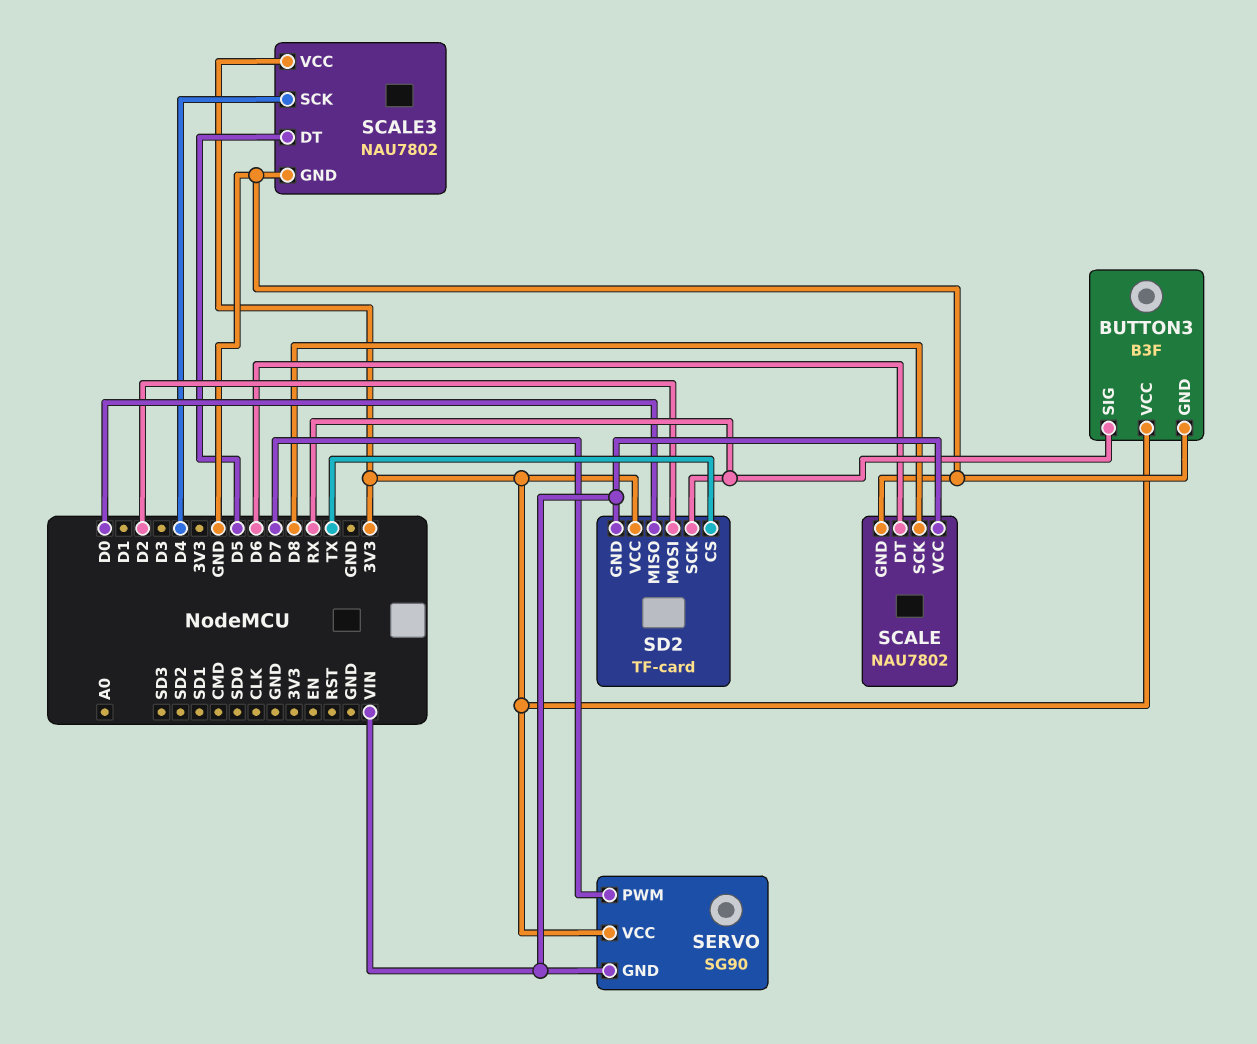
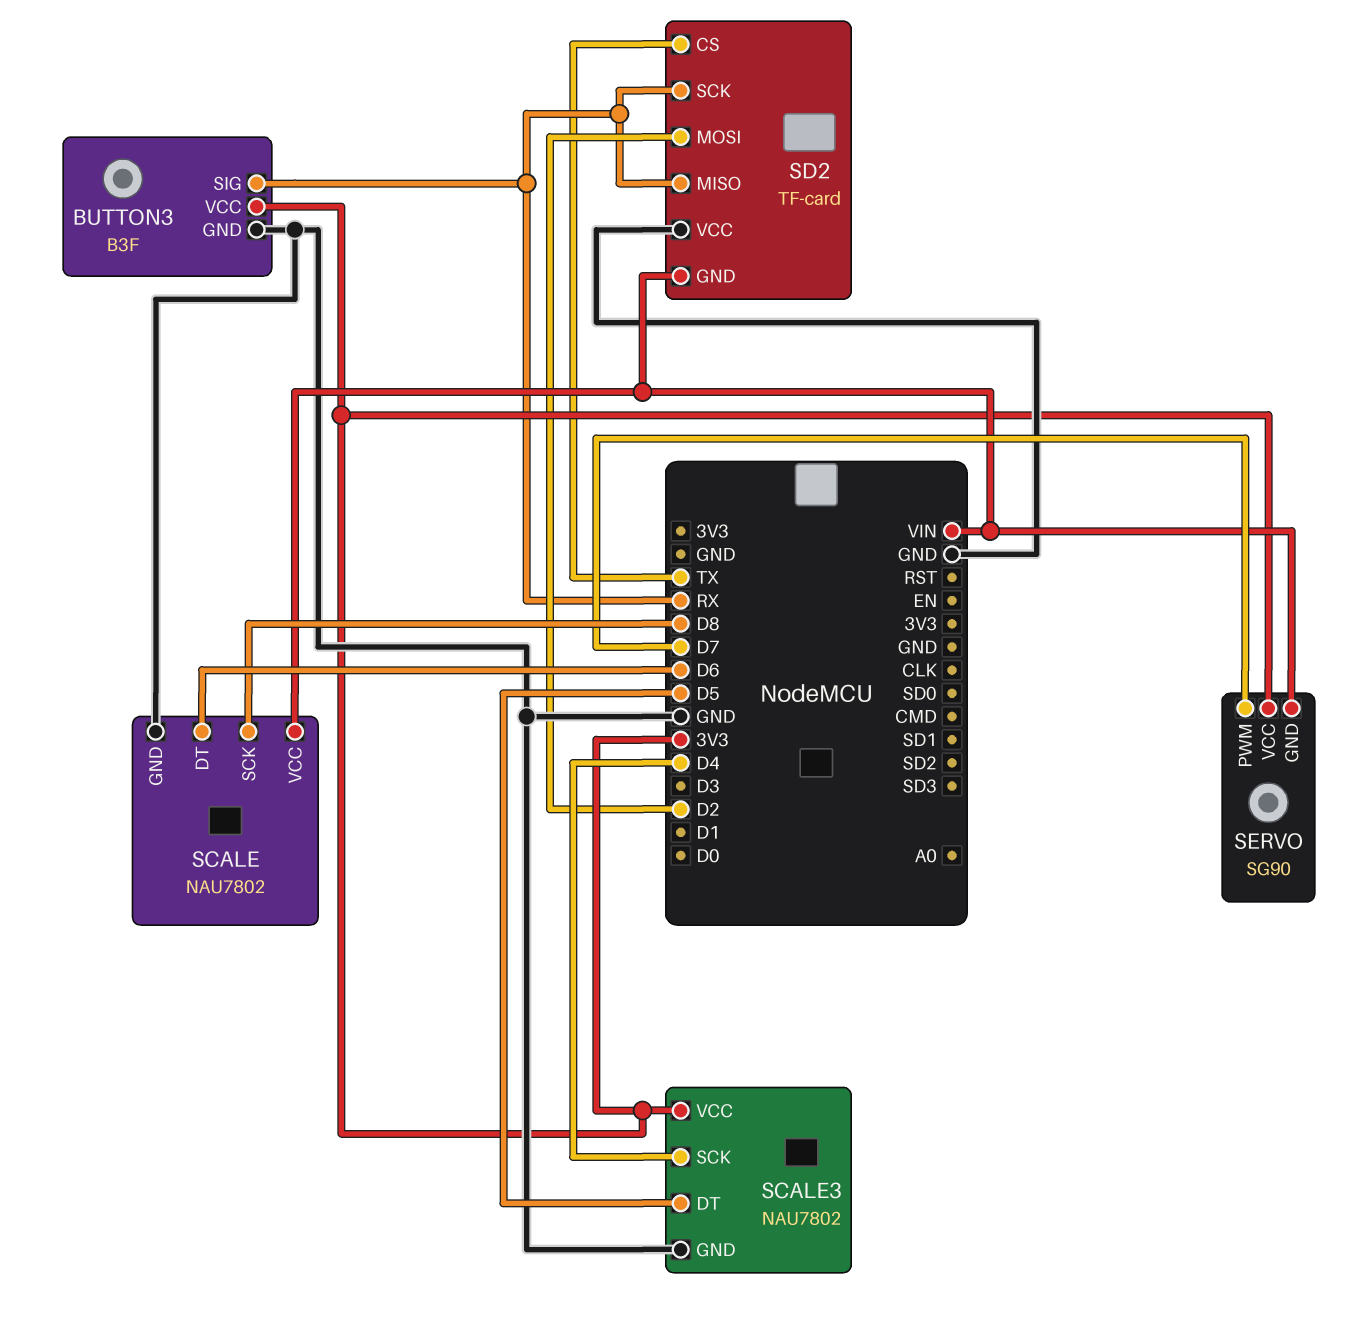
SD2 pin MISO: D0 -> RX
SD2 pin VCC: 3V3 -> GND

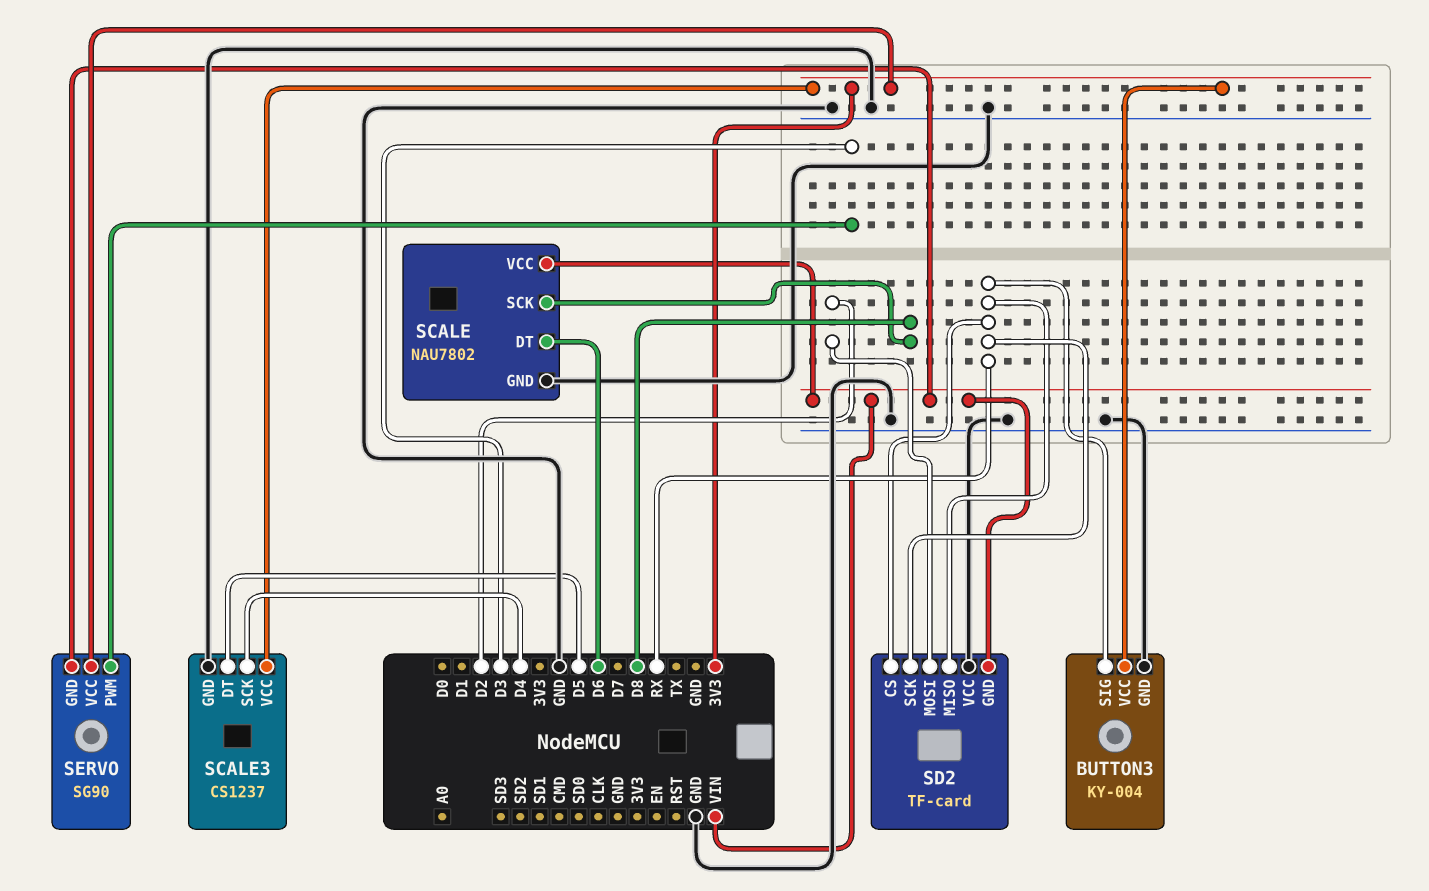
BUTTON3: B3F -> KY-004
SCALE3: NAU7802 -> CS1237
SD2 pin CS: TX -> RX
SERVO pin PWM: D7 -> D3

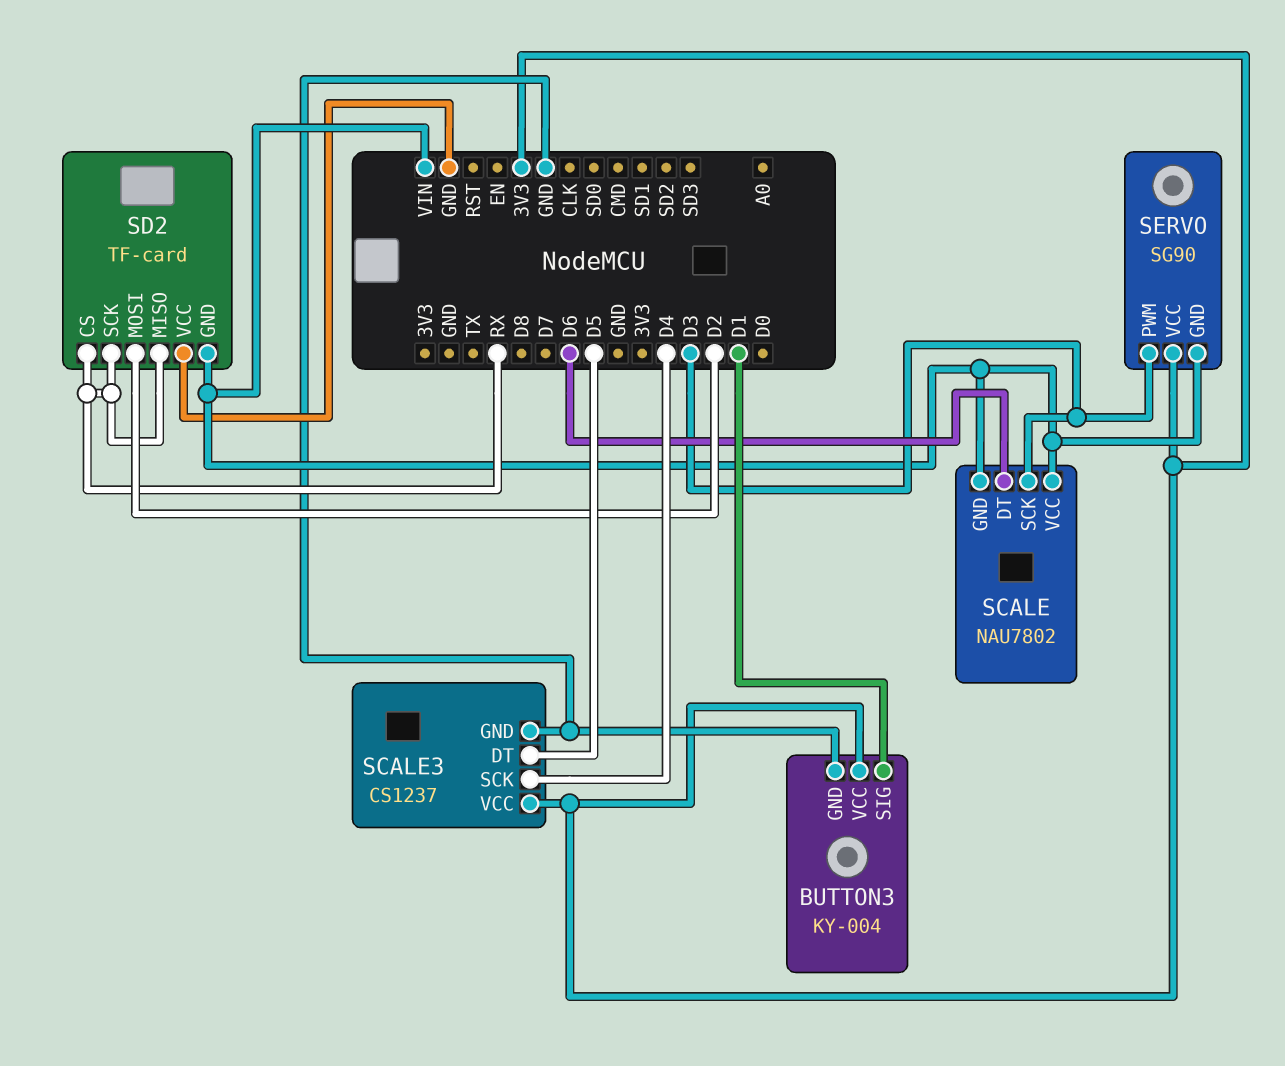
BUTTON3 pin SIG: RX -> D1
SCALE pin GND: GND -> VIN
SCALE pin SCK: D8 -> D3

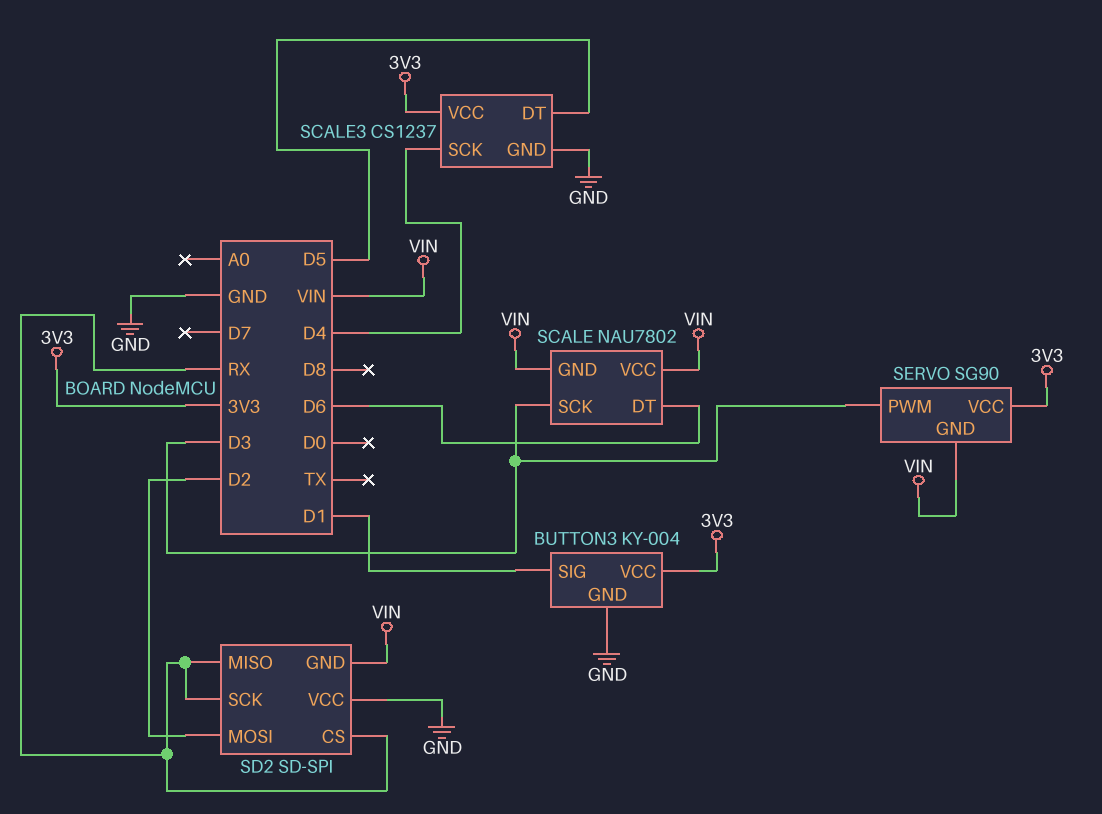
SD2: TF-card -> SD-SPI

